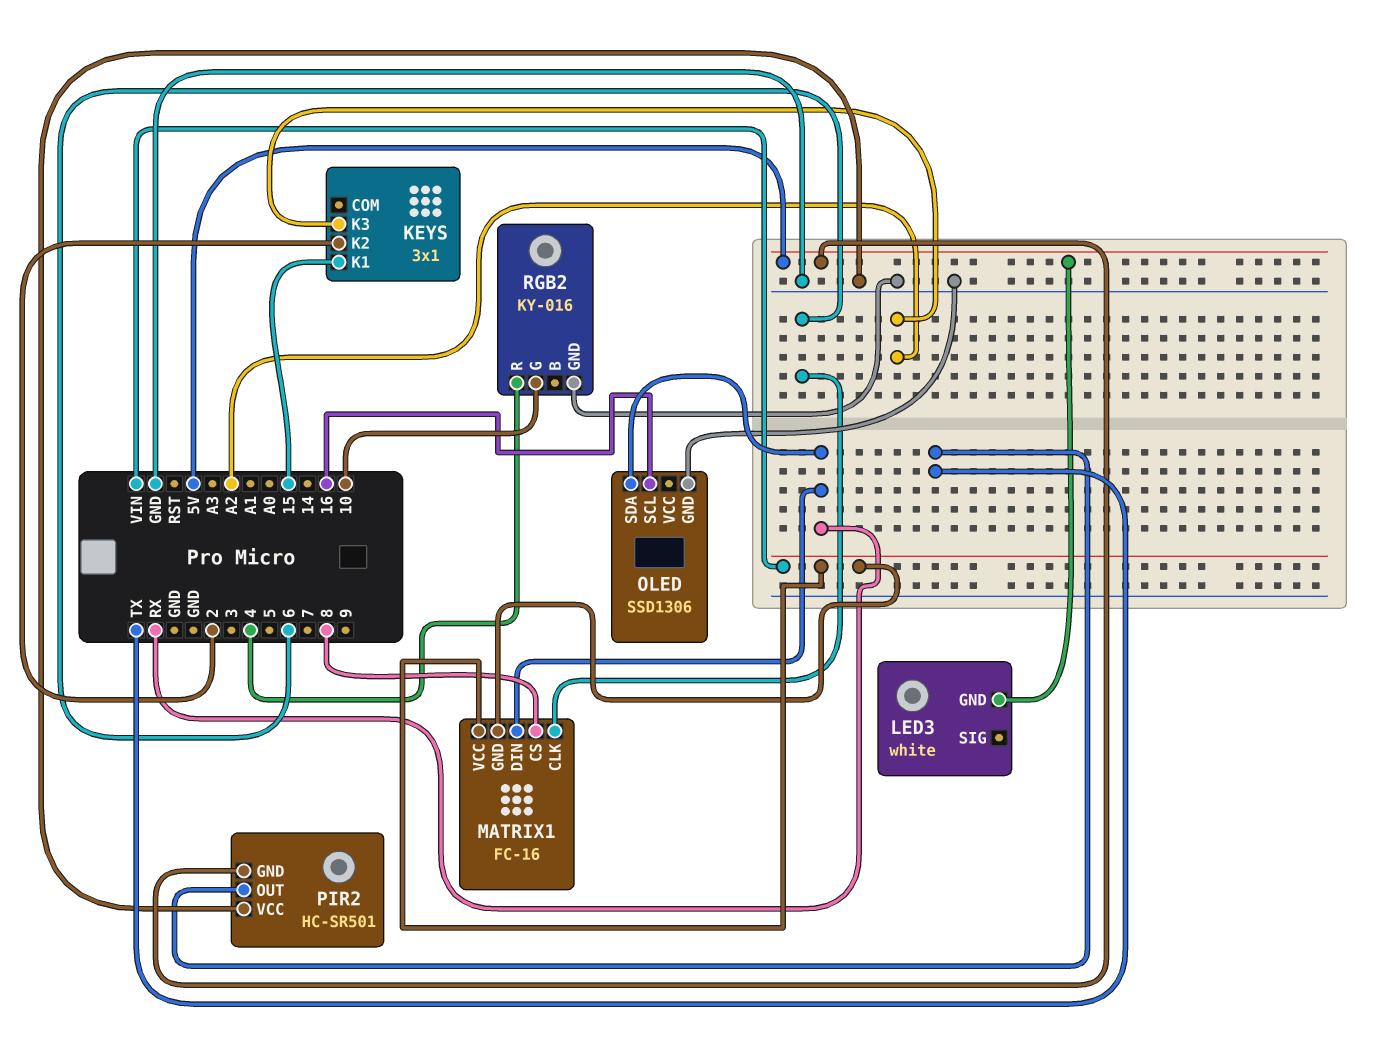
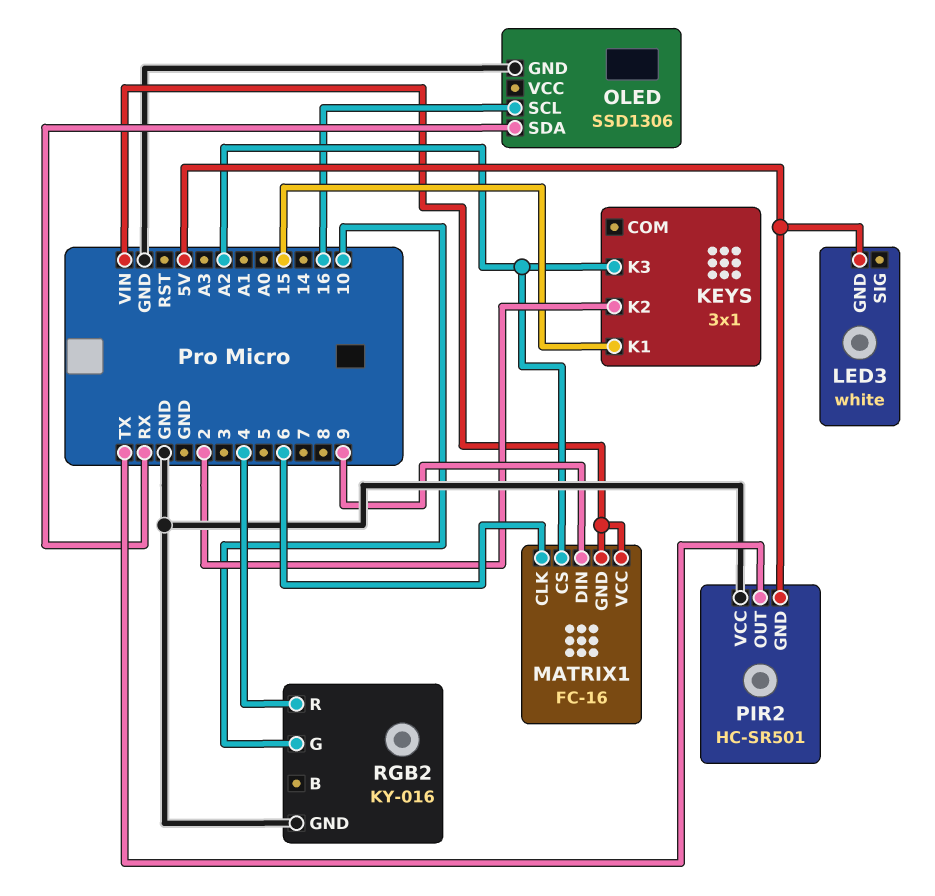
MATRIX1 pin CS: 8 -> A2
MATRIX1 pin DIN: RX -> 9

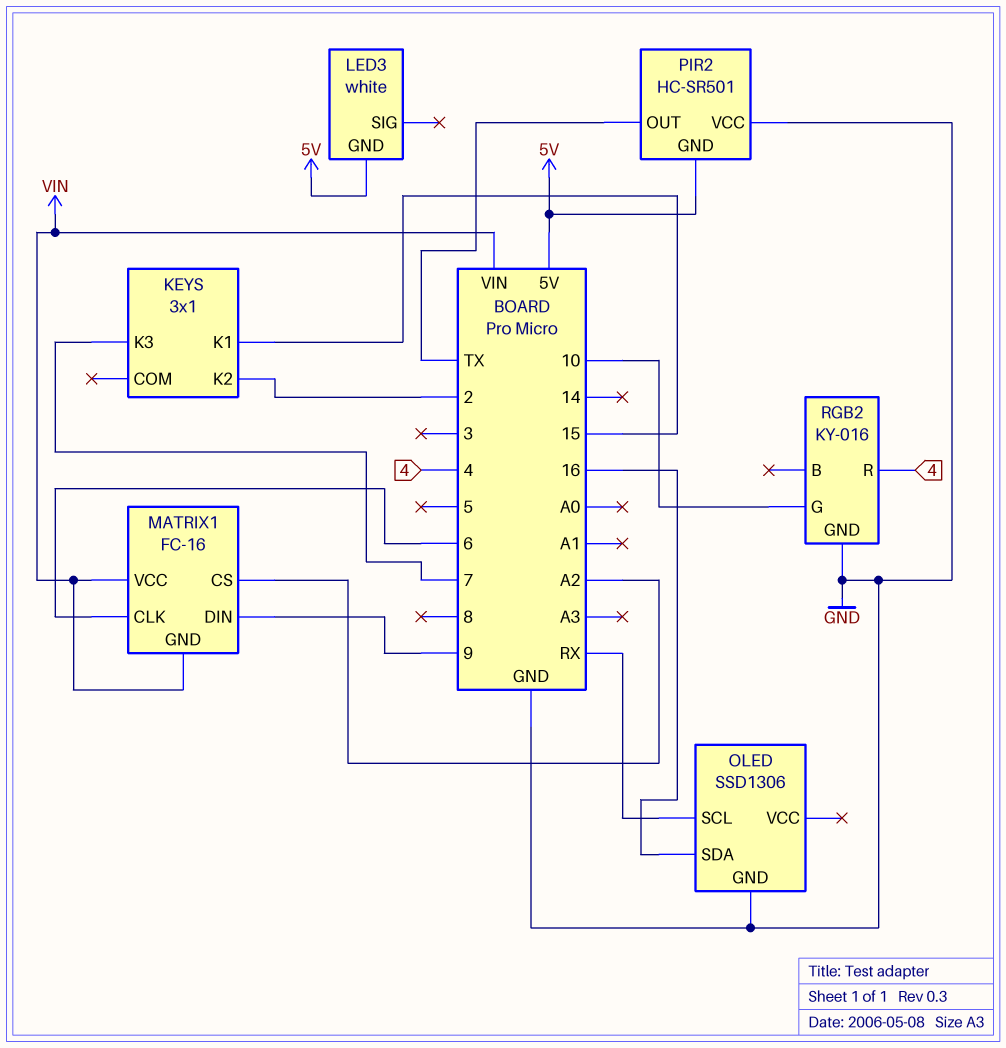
KEYS pin K3: A2 -> 7
OLED pin SCL: 16 -> RX
OLED pin SDA: RX -> 16

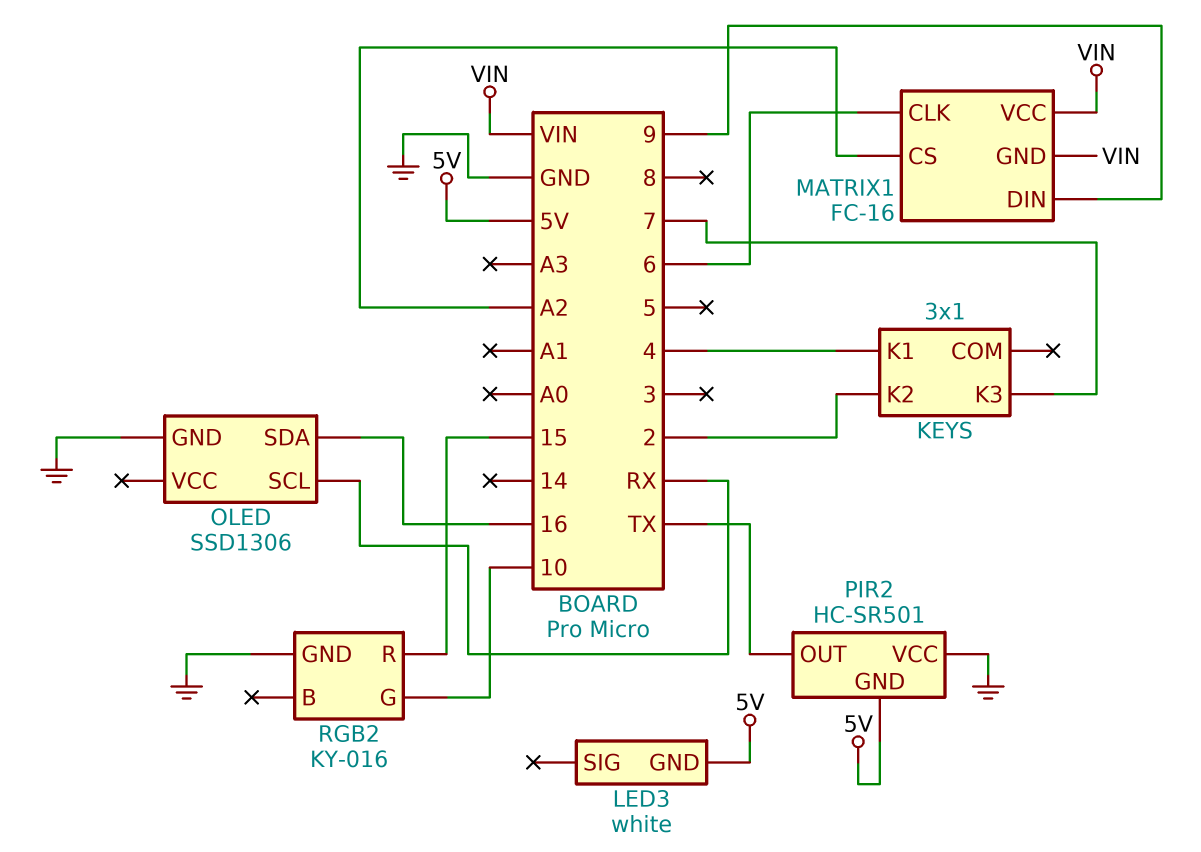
KEYS pin K1: 15 -> 4
RGB2 pin R: 4 -> 15

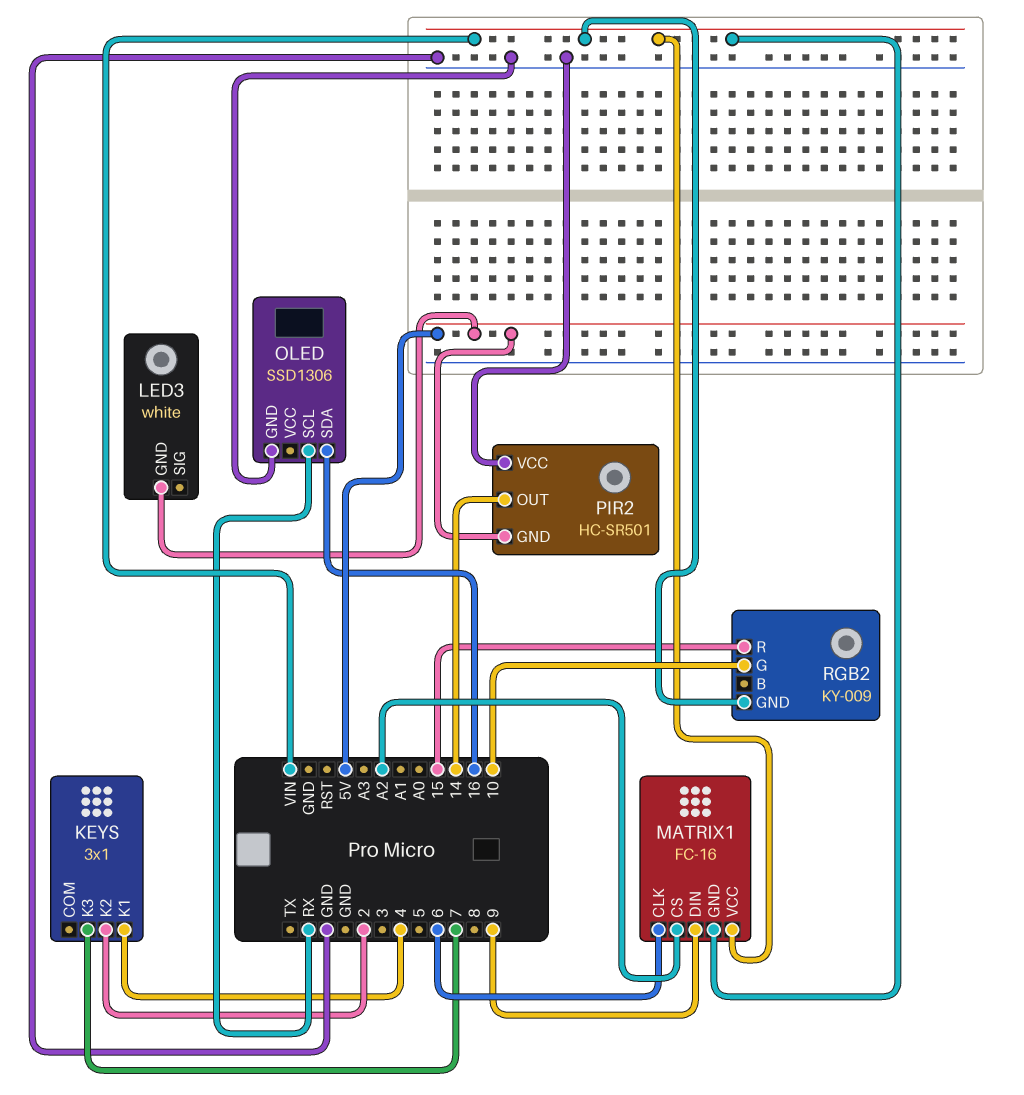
PIR2 pin OUT: TX -> 14
RGB2: KY-016 -> KY-009
RGB2 pin GND: GND -> VIN

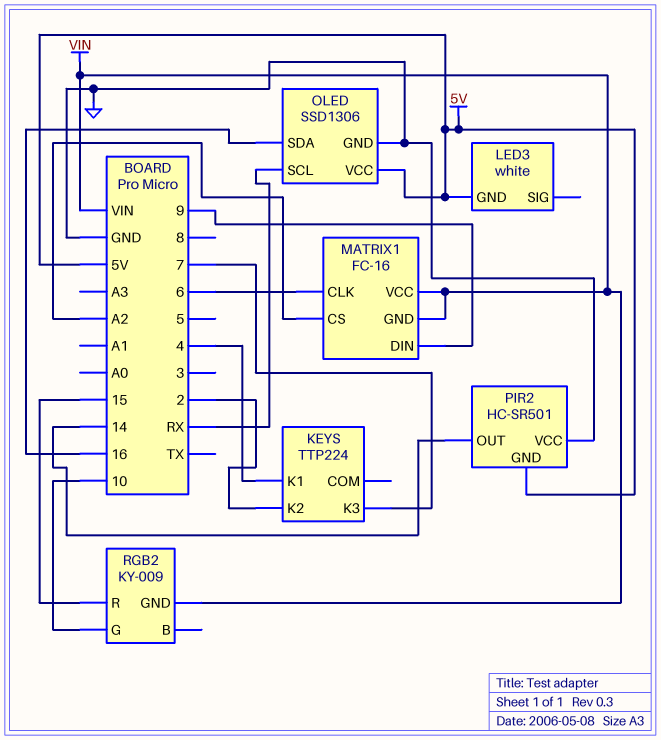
KEYS: 3x1 -> TTP224
OLED pin VCC: none -> 5V

